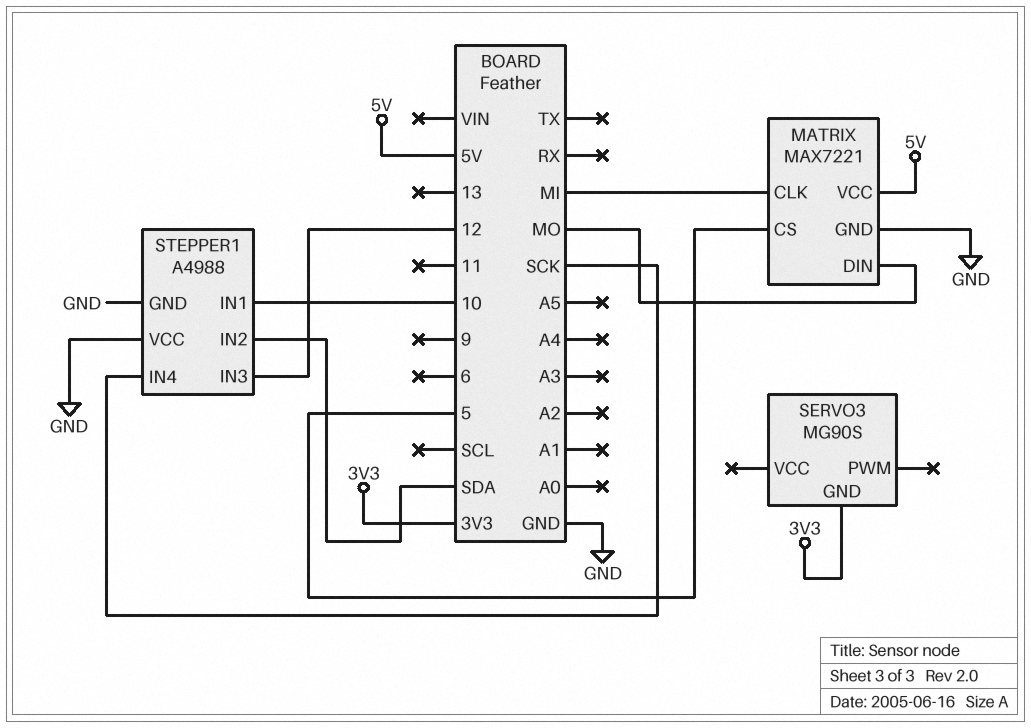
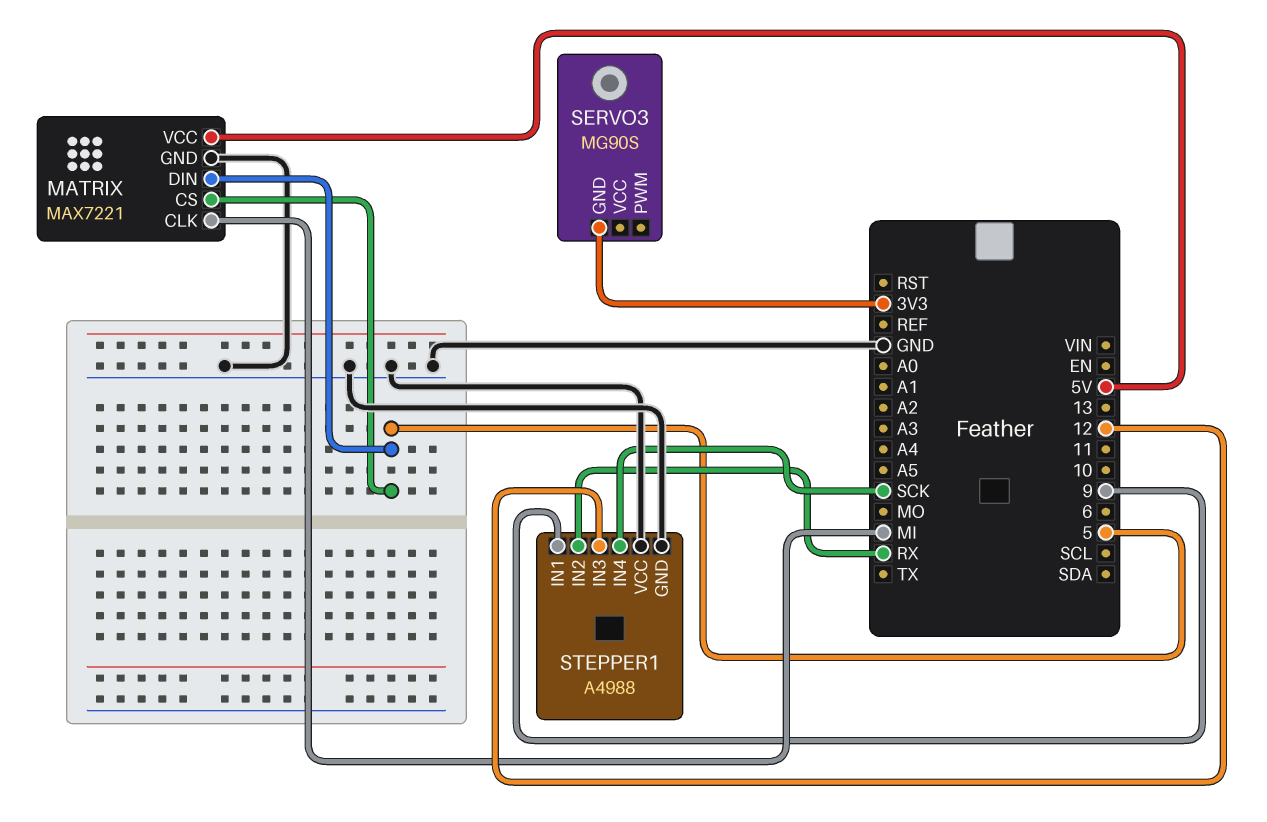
MATRIX pin DIN: MO -> 5
STEPPER1 pin IN1: 10 -> 9
STEPPER1 pin IN2: SDA -> RX

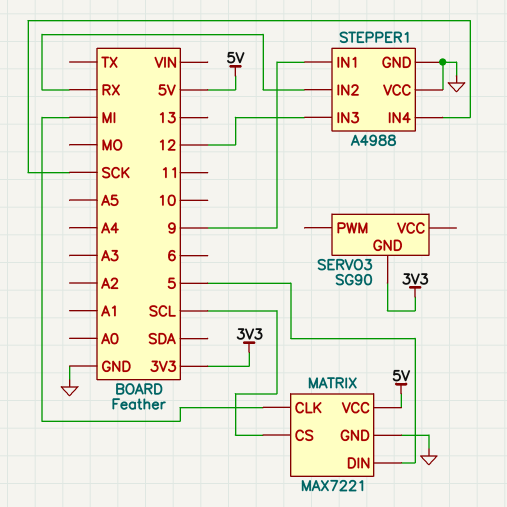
MATRIX pin CS: 5 -> SCL
SERVO3: MG90S -> SG90

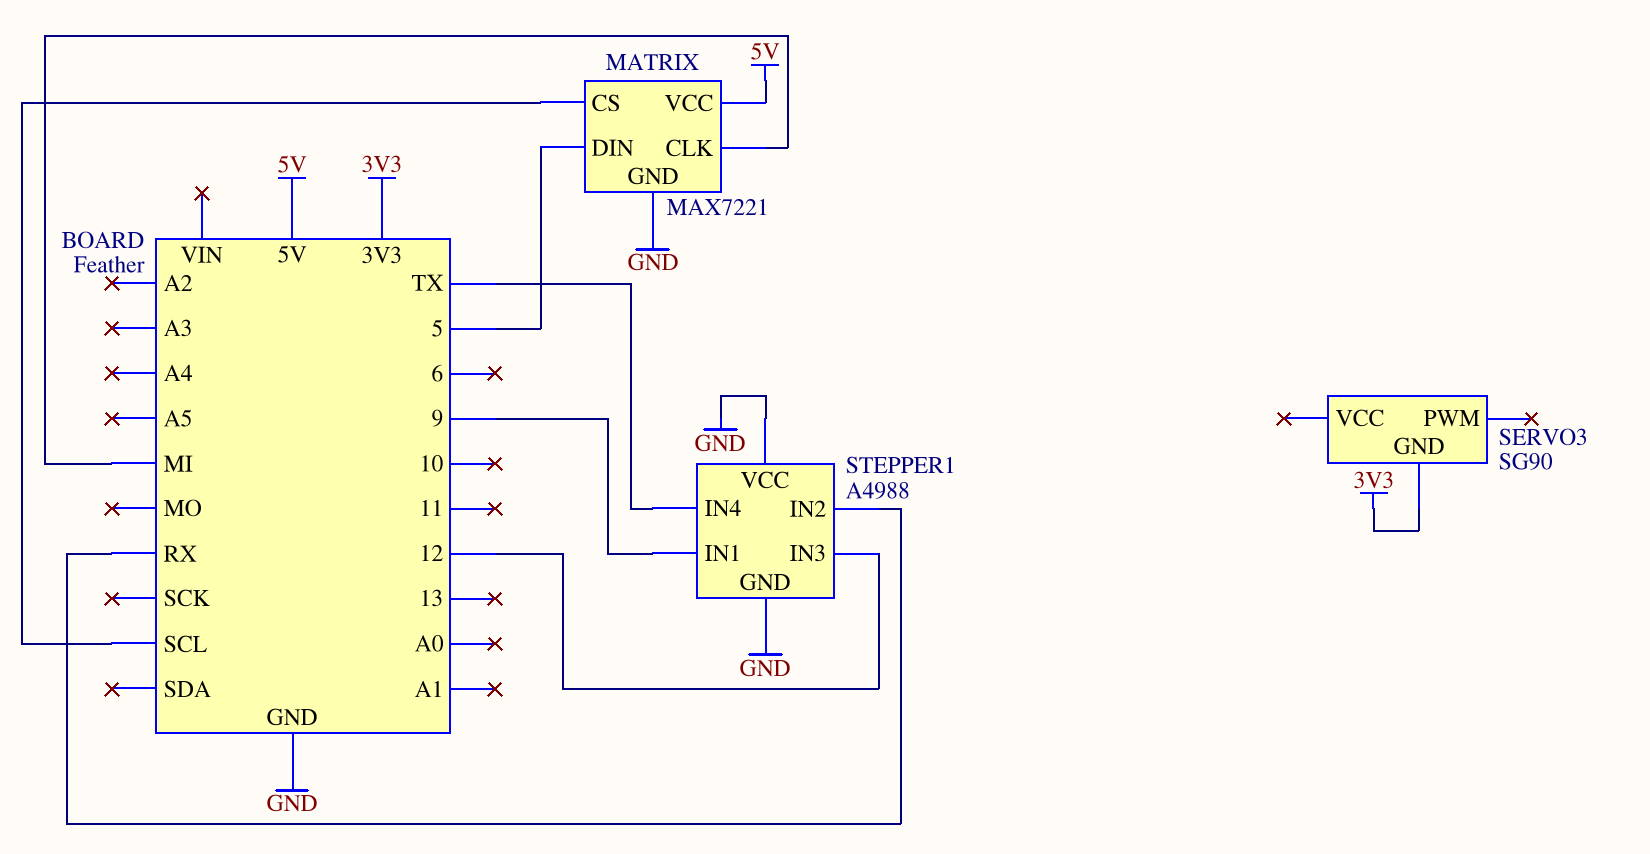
STEPPER1 pin IN4: SCK -> TX

